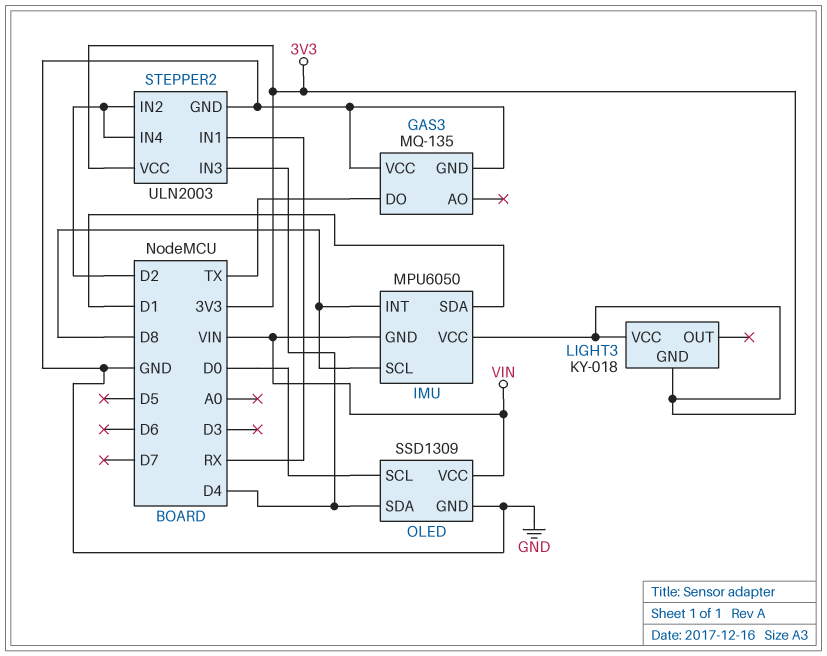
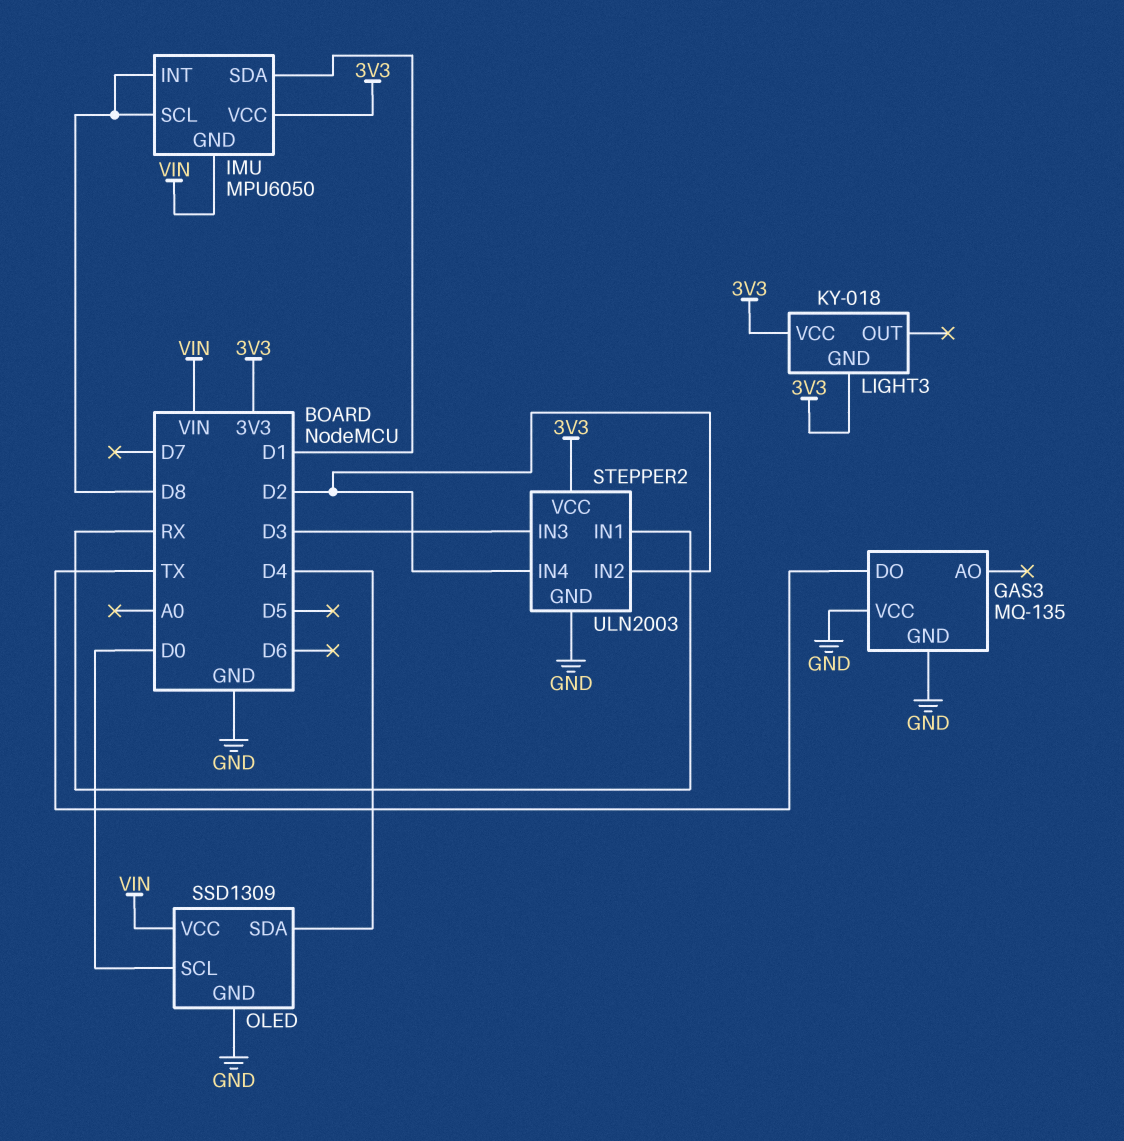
STEPPER2 pin IN3: D4 -> D3

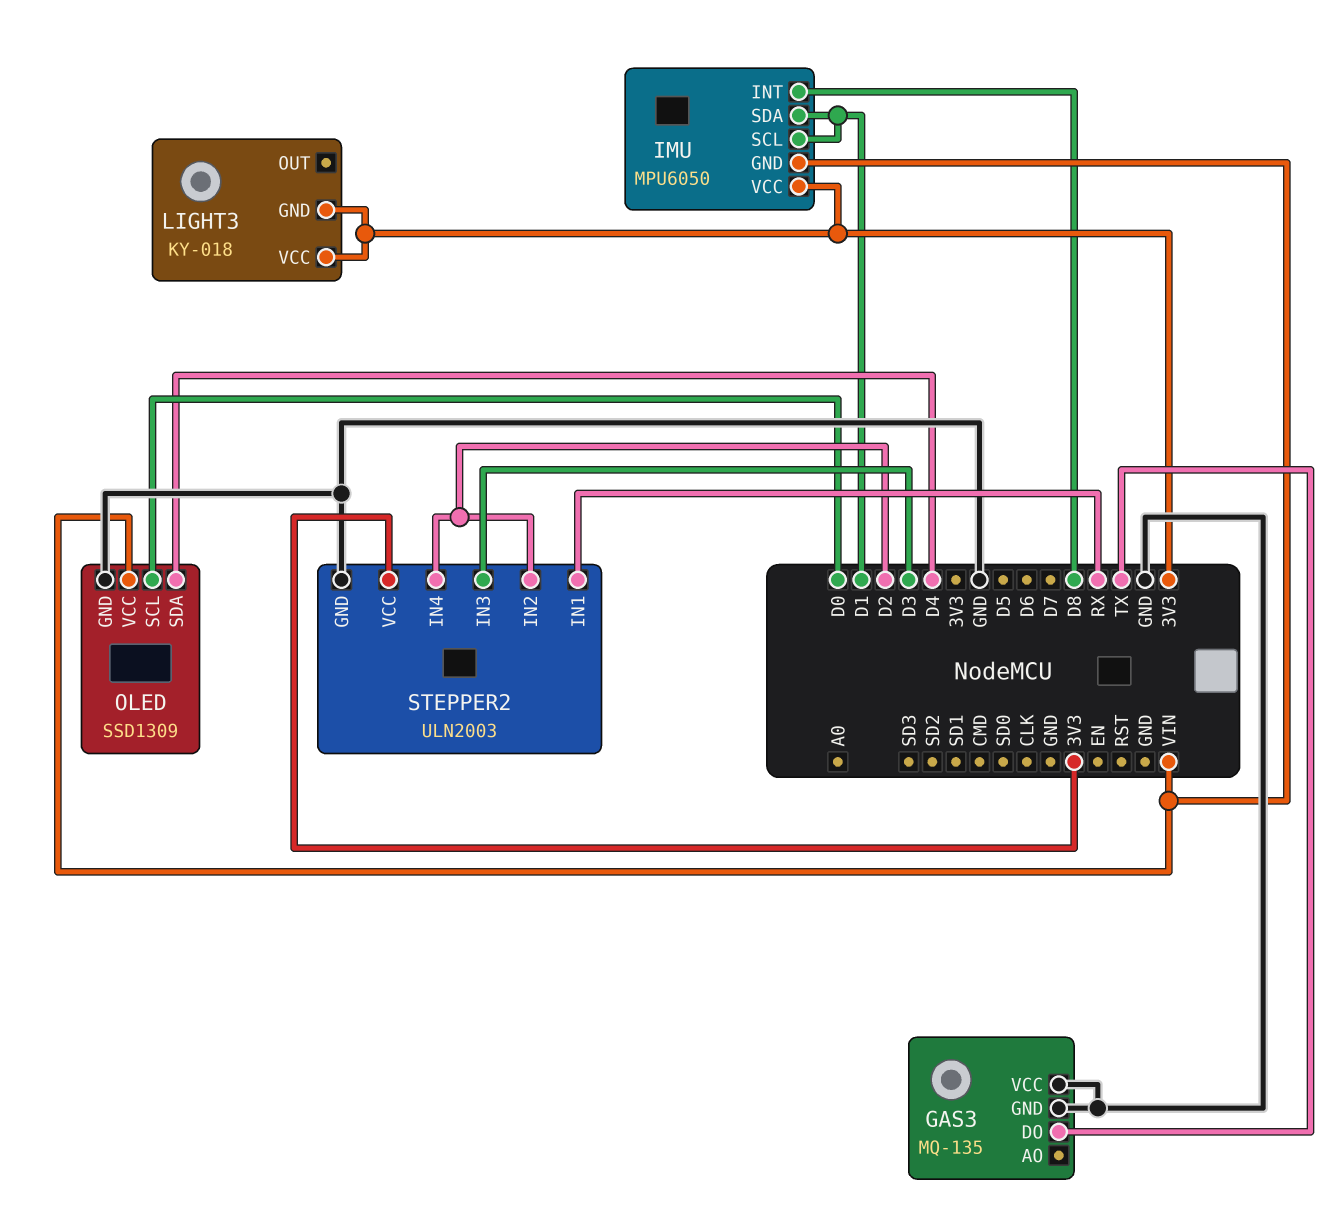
IMU pin SCL: D8 -> D1

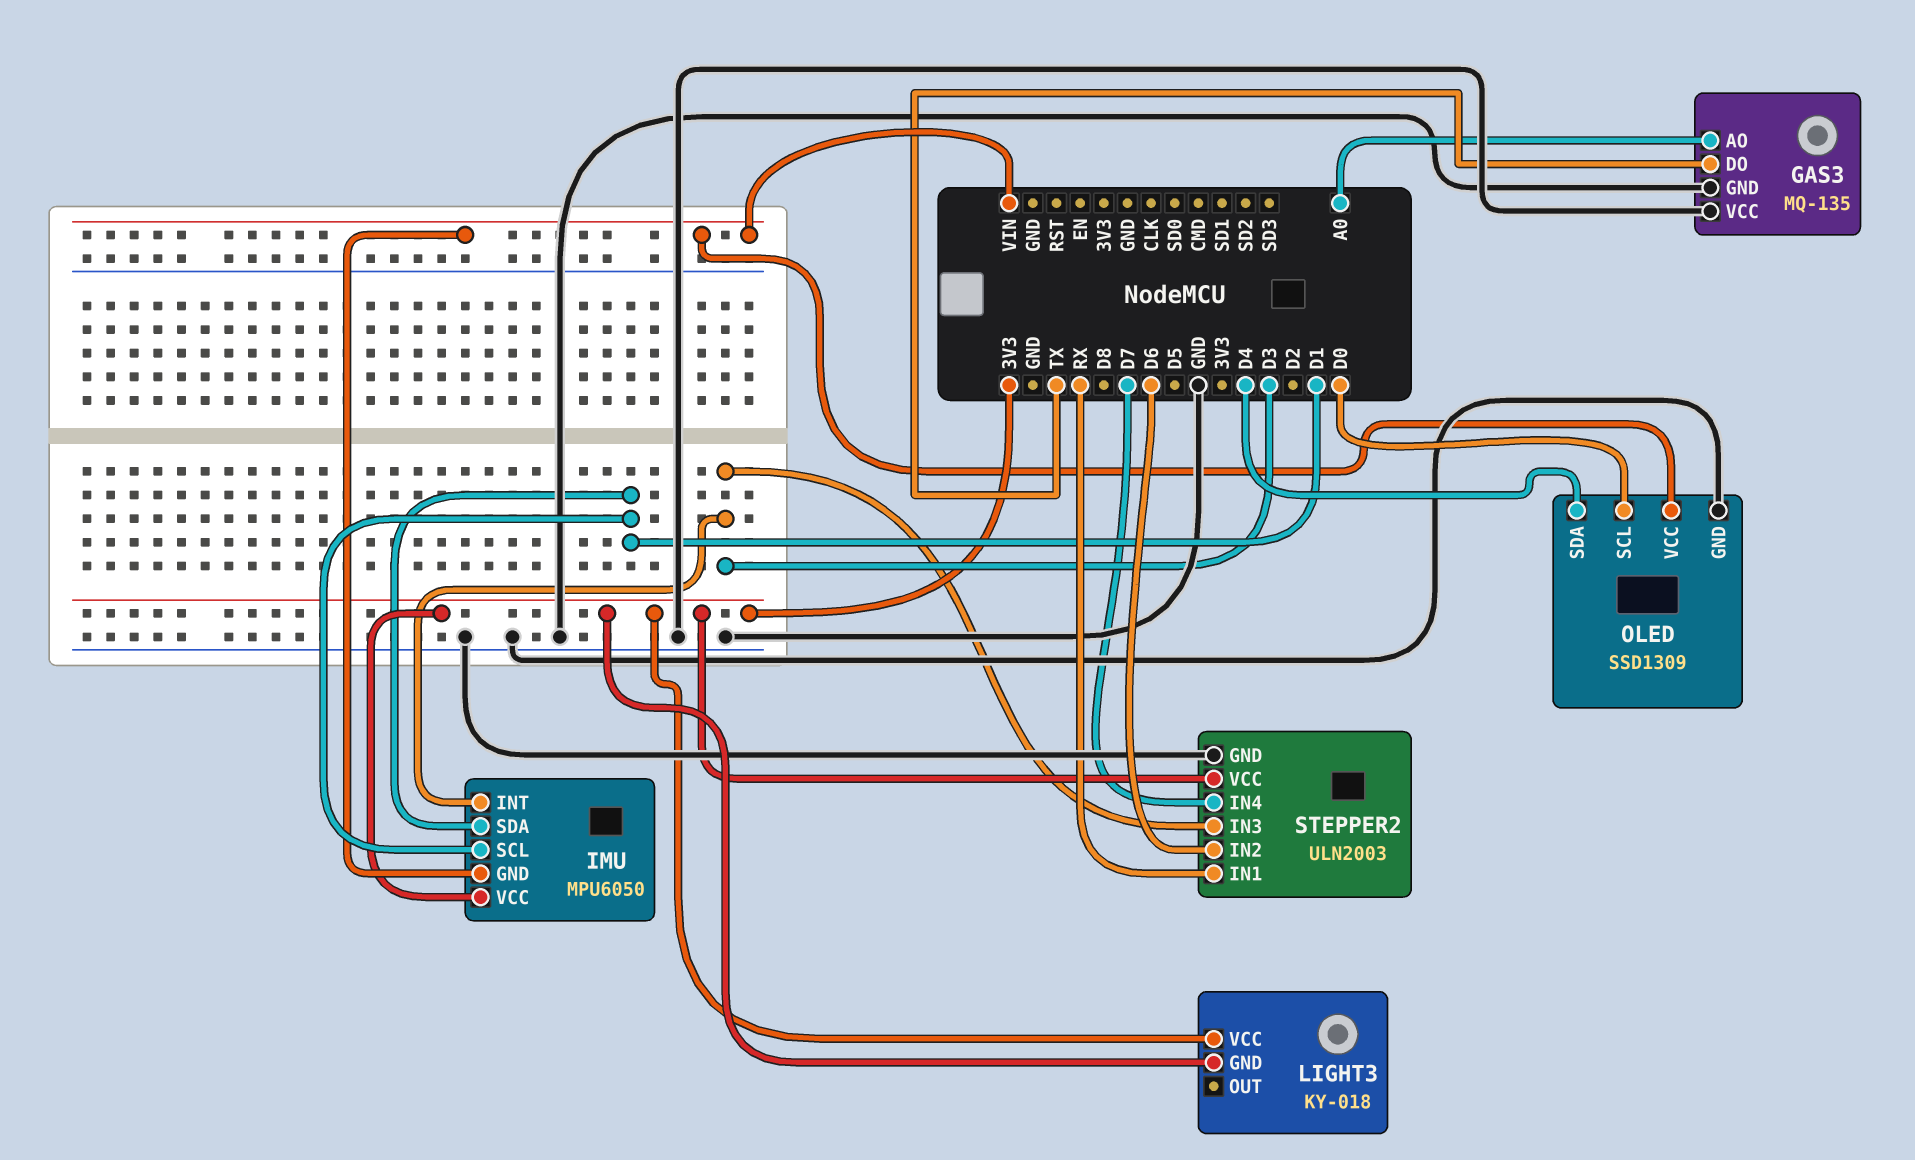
GAS3 pin AO: none -> A0
IMU pin INT: D8 -> D3
STEPPER2 pin IN2: D2 -> D6
STEPPER2 pin IN4: D2 -> D7

